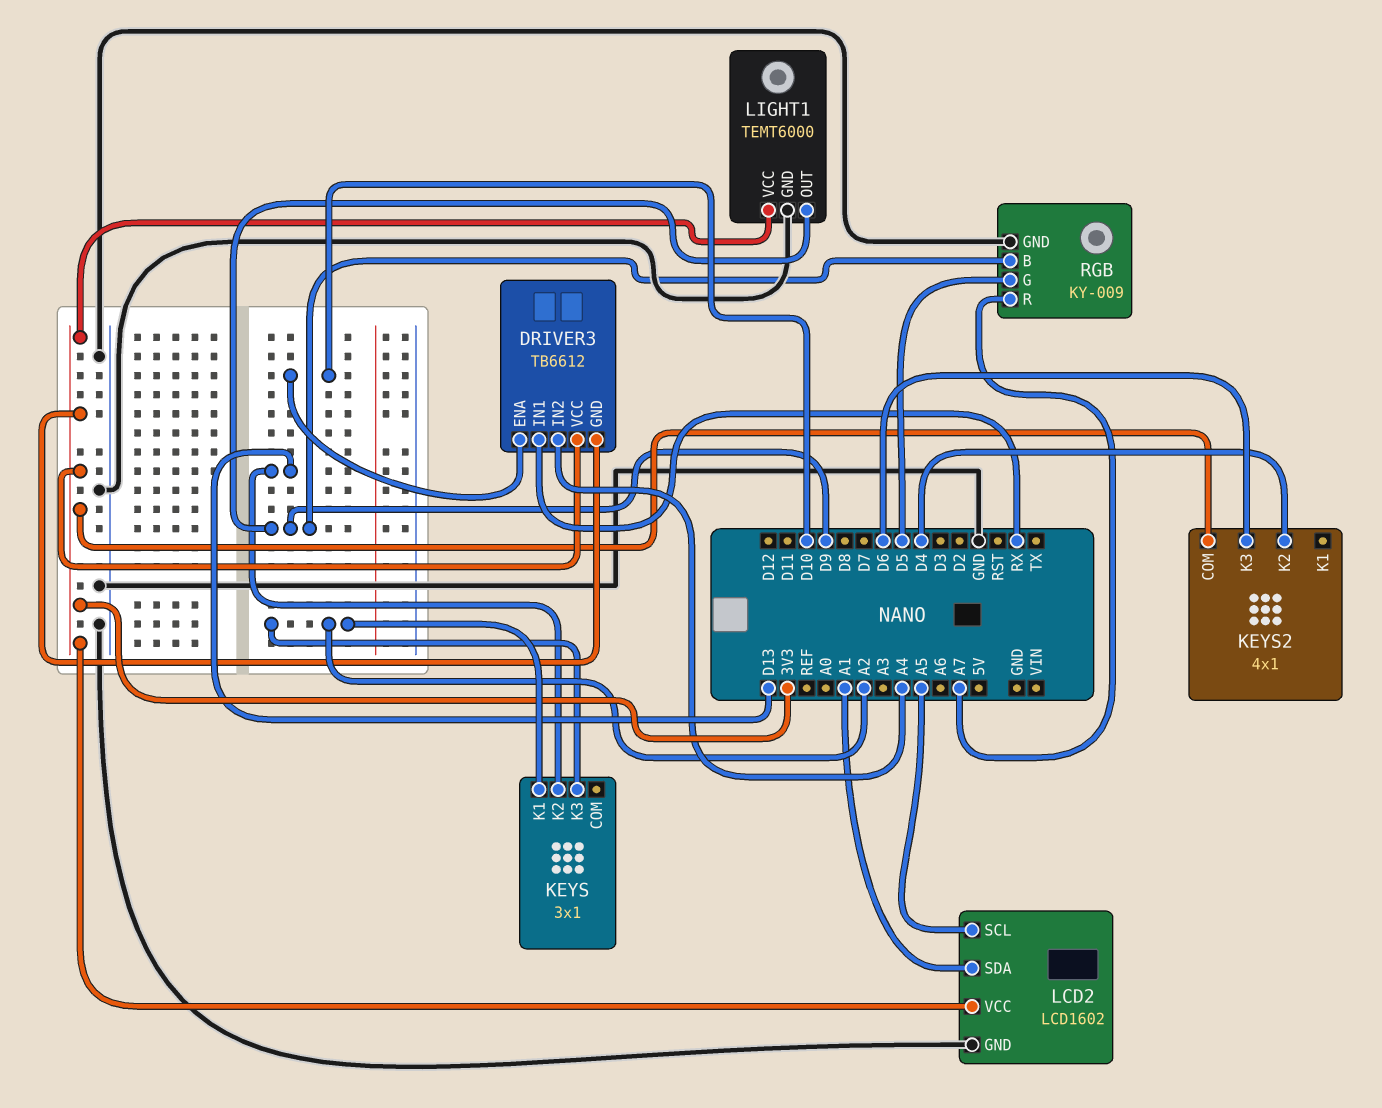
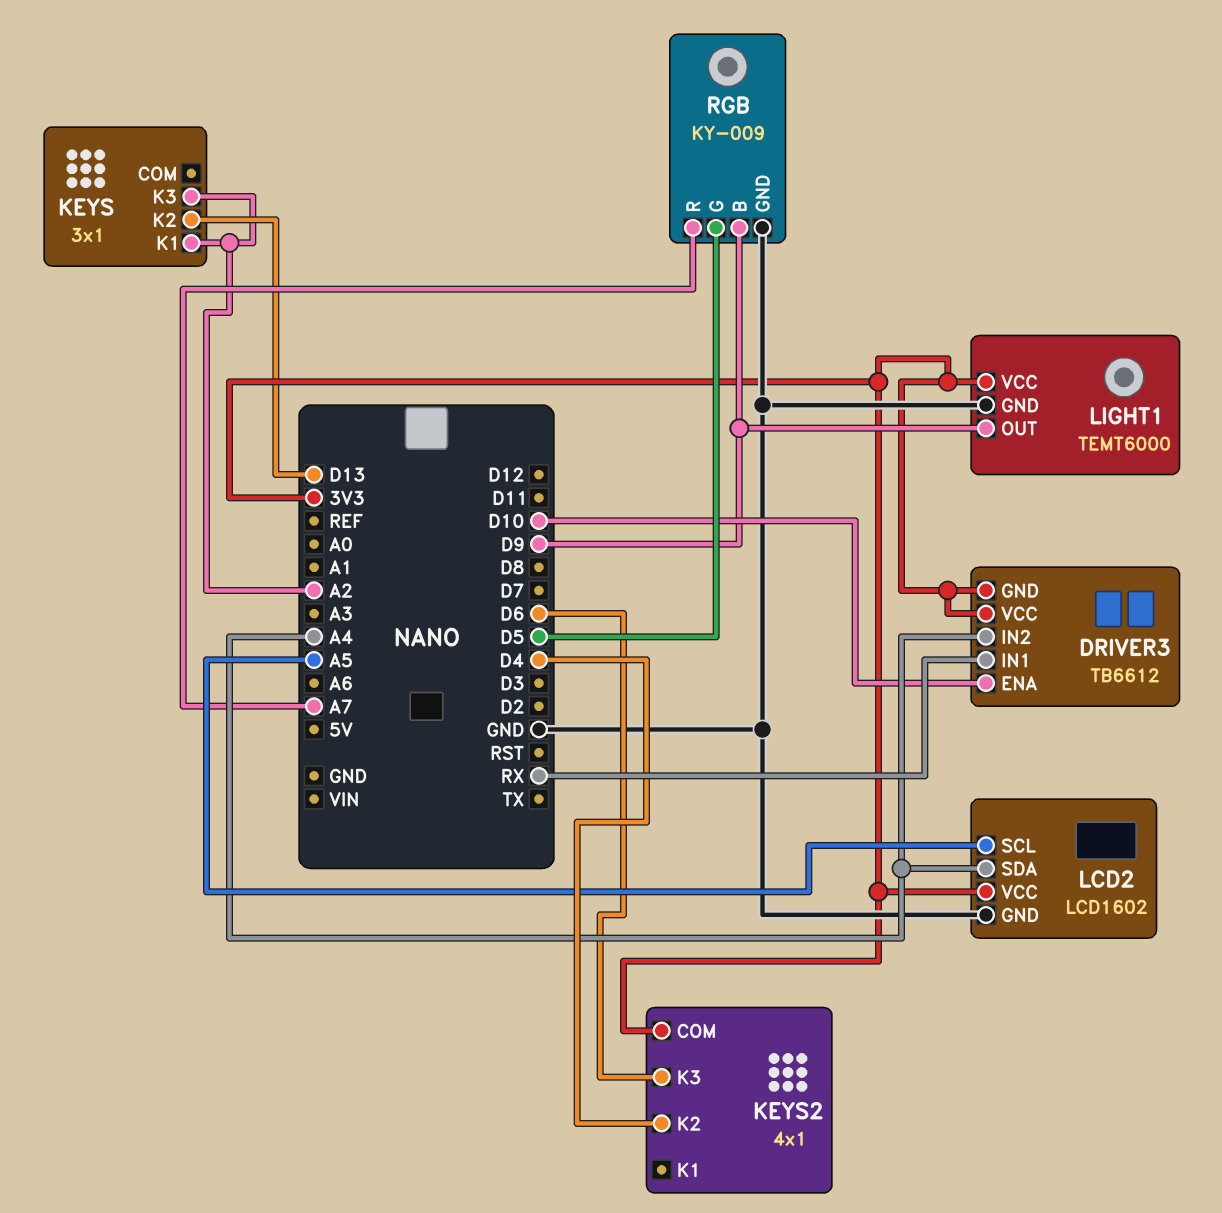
LCD2 pin SDA: A1 -> A4

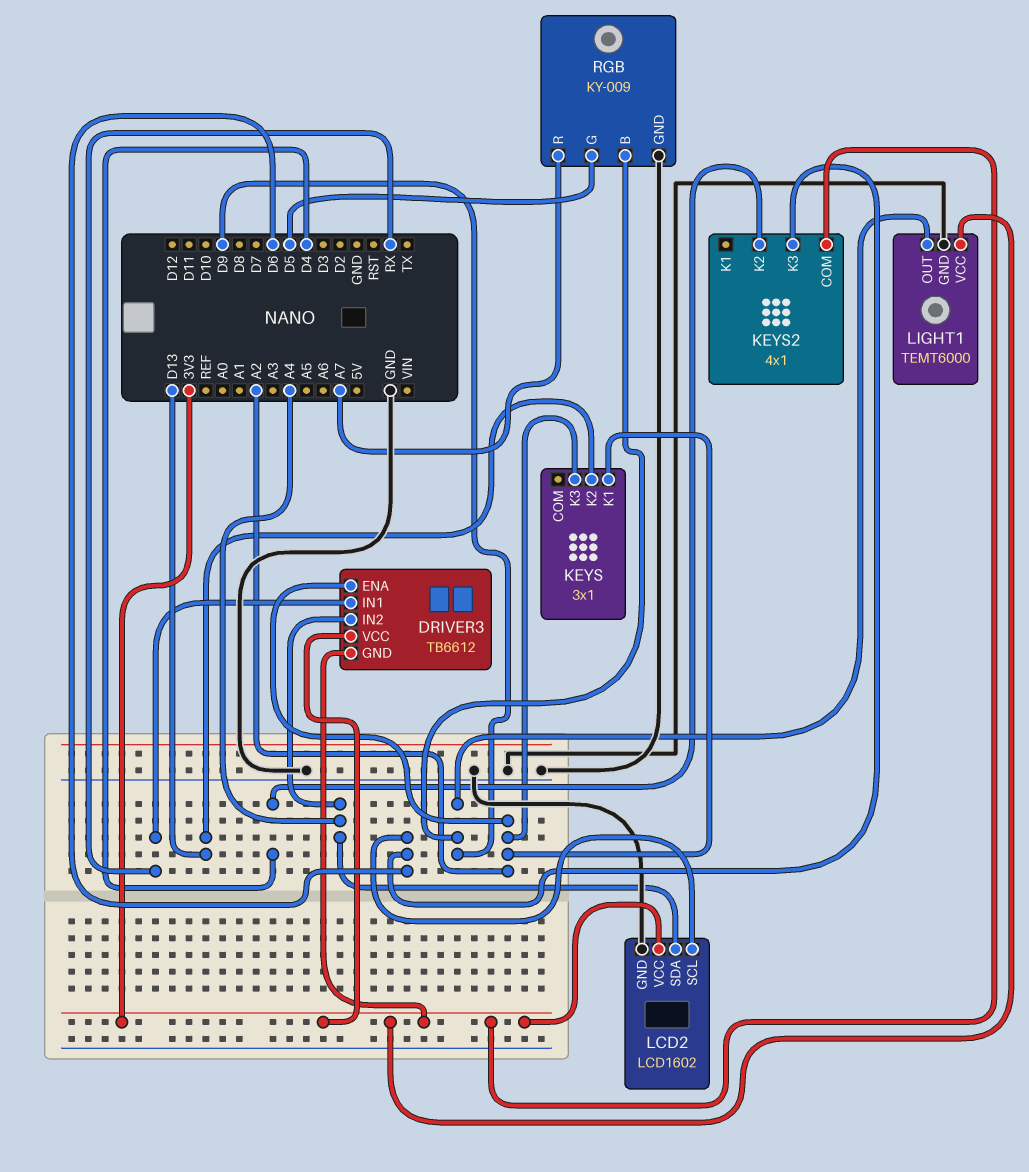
DRIVER3 pin ENA: D10 -> A2
LCD2 pin SCL: A5 -> D6

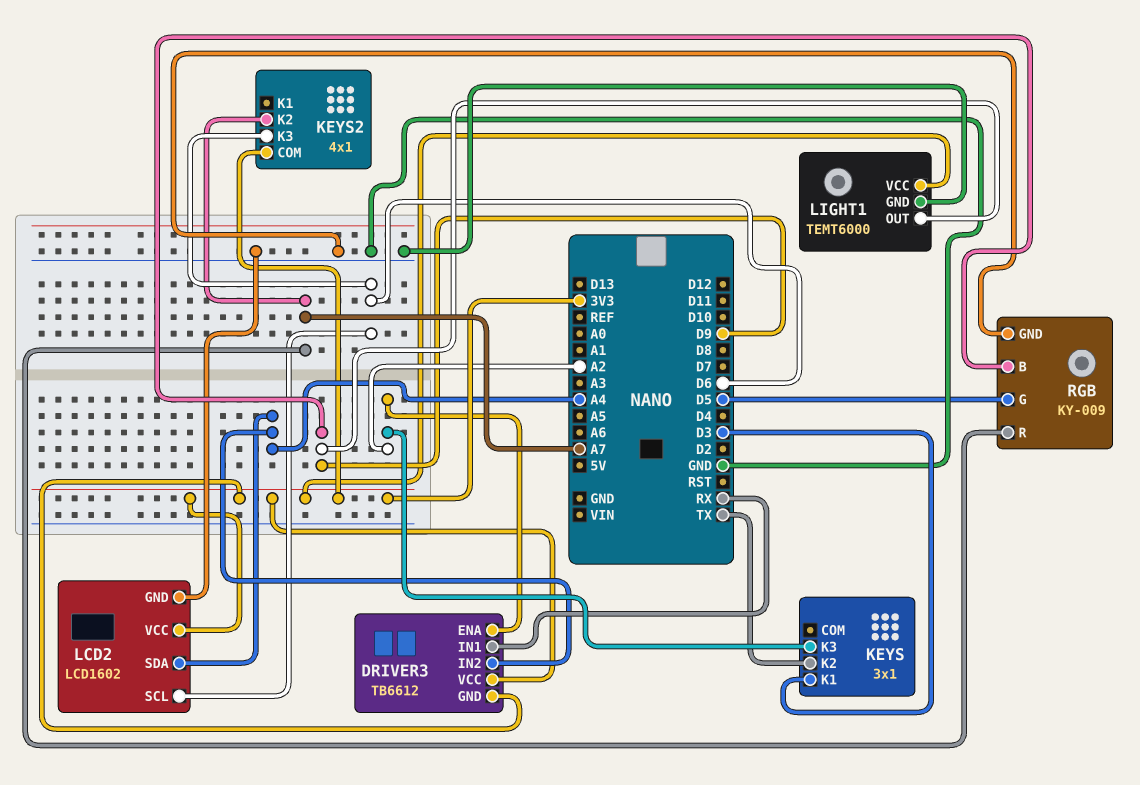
KEYS pin K1: A2 -> D3
KEYS pin K2: D13 -> TX
KEYS2 pin K2: D4 -> A7

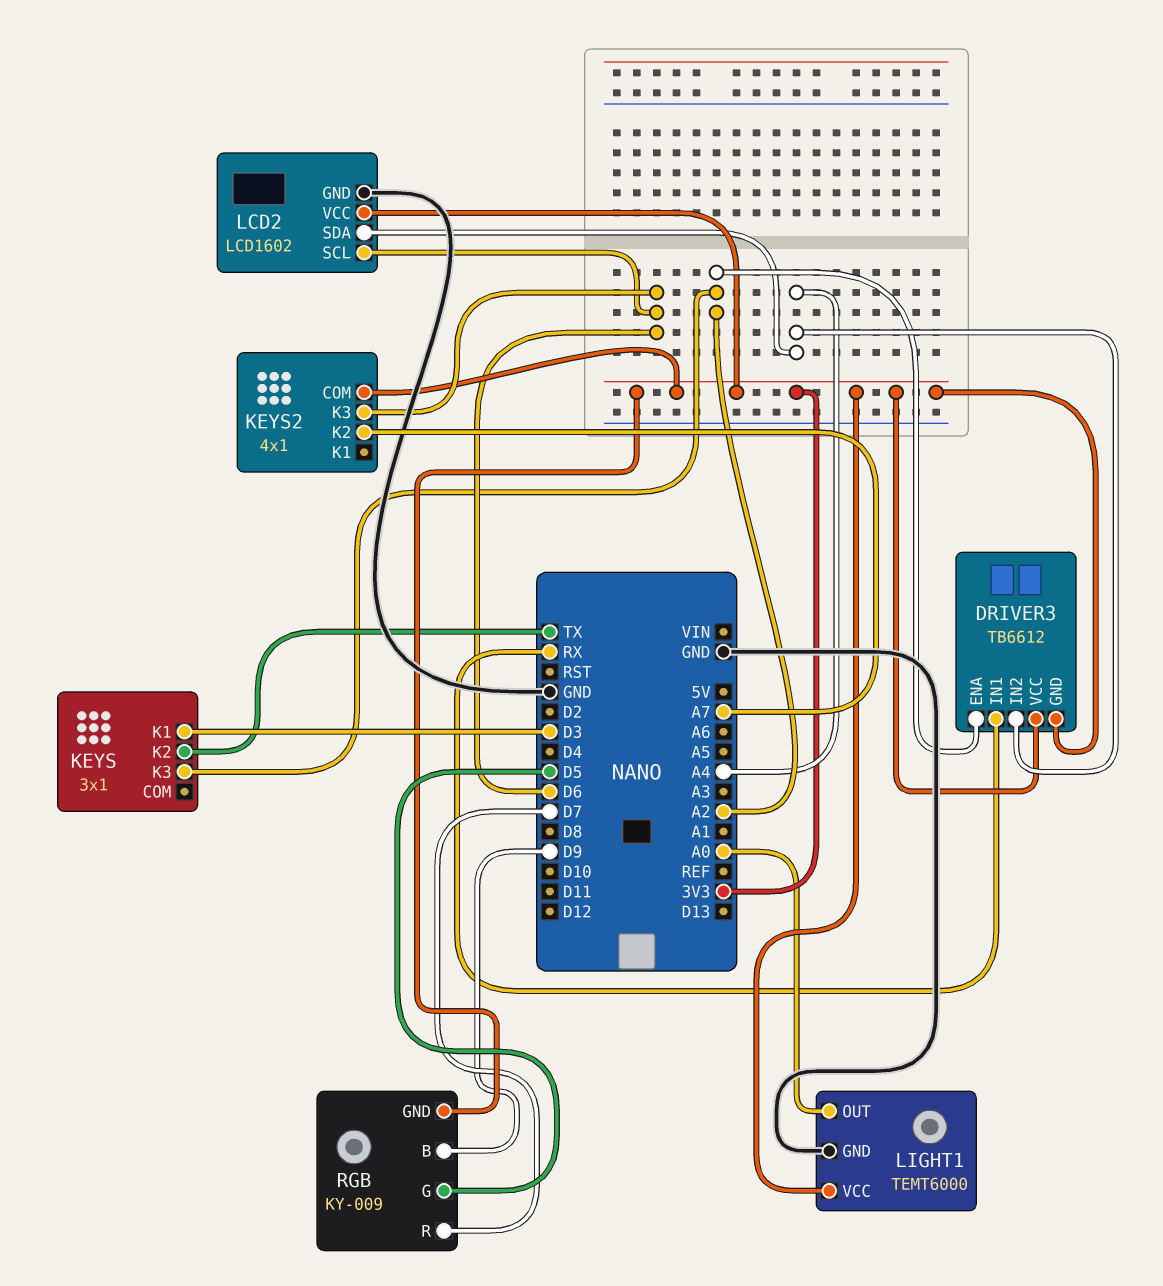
LIGHT1 pin OUT: D9 -> A0
RGB pin GND: GND -> 3V3
RGB pin R: A7 -> D7

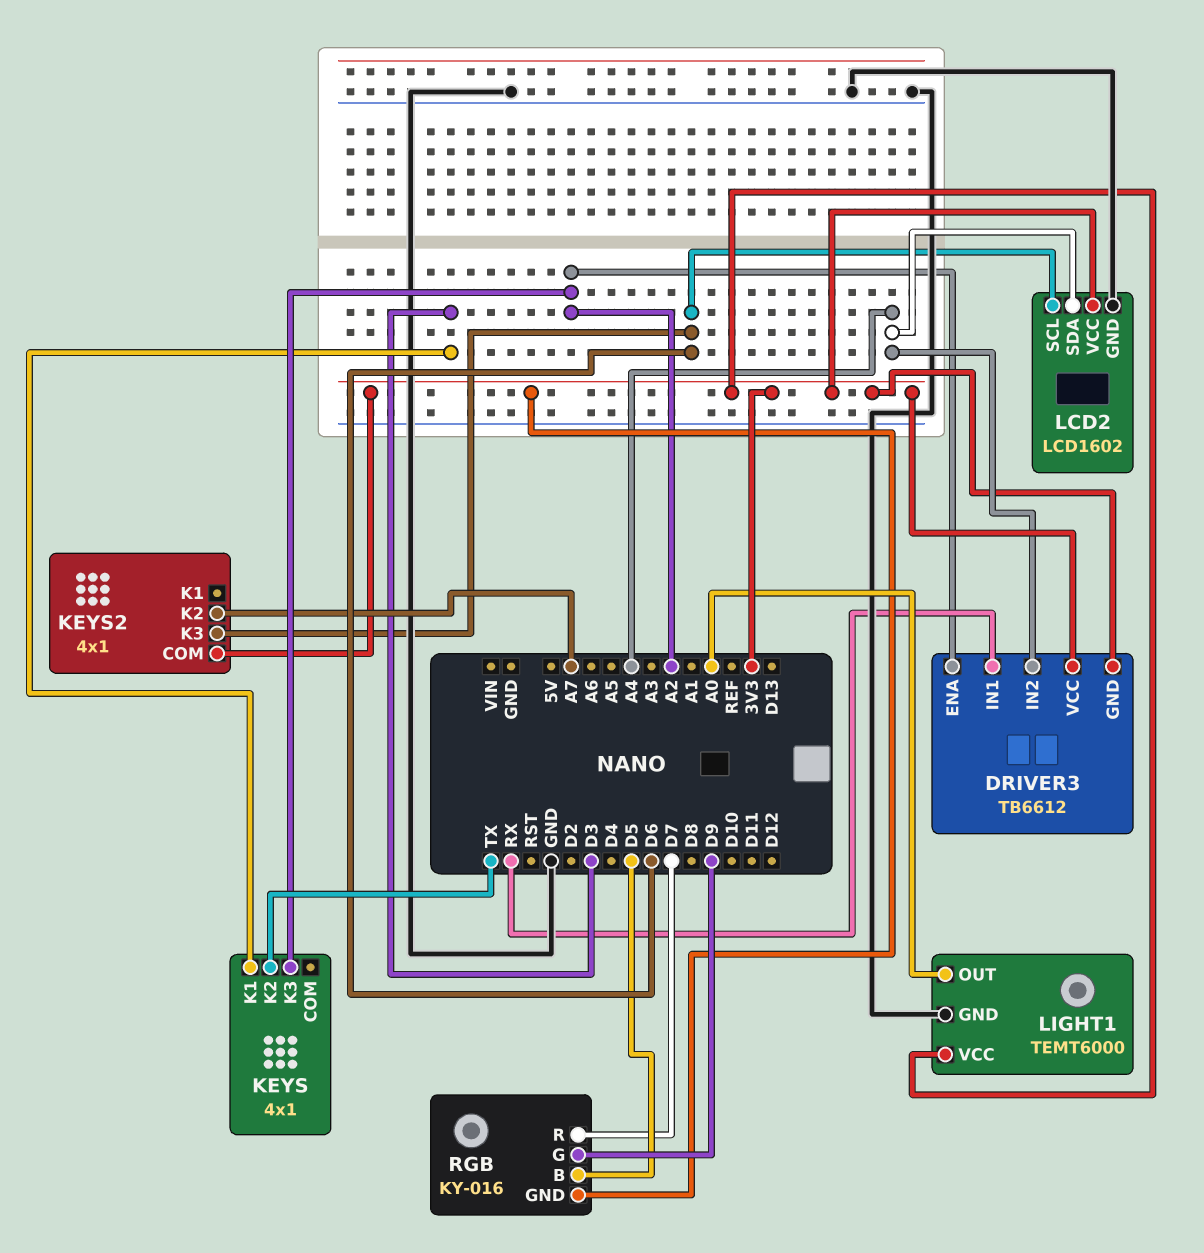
KEYS: 3x1 -> 4x1
RGB: KY-009 -> KY-016
RGB pin B: D9 -> D5
RGB pin G: D5 -> D9

